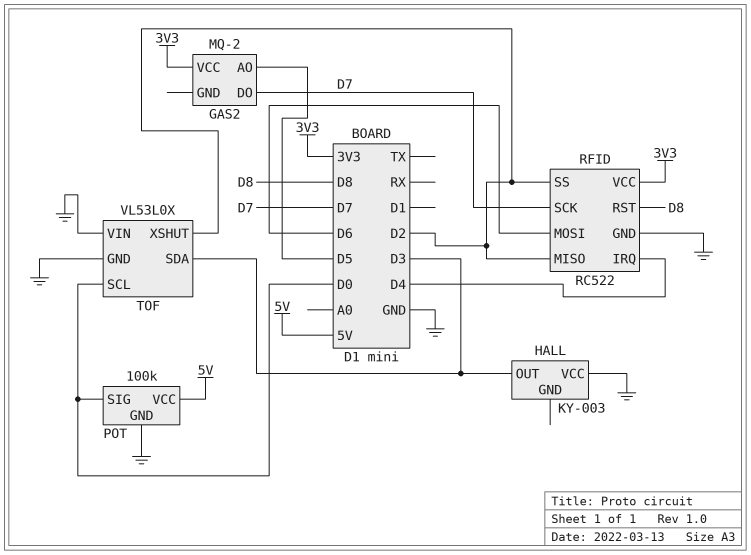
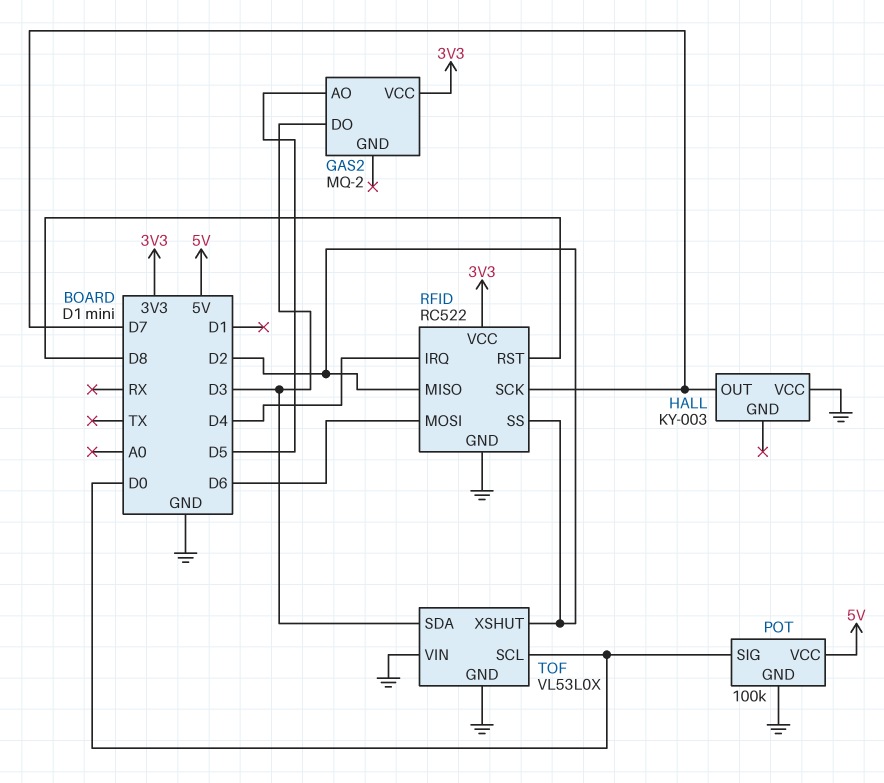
GAS2 pin DO: D7 -> D3
HALL pin OUT: D3 -> D7

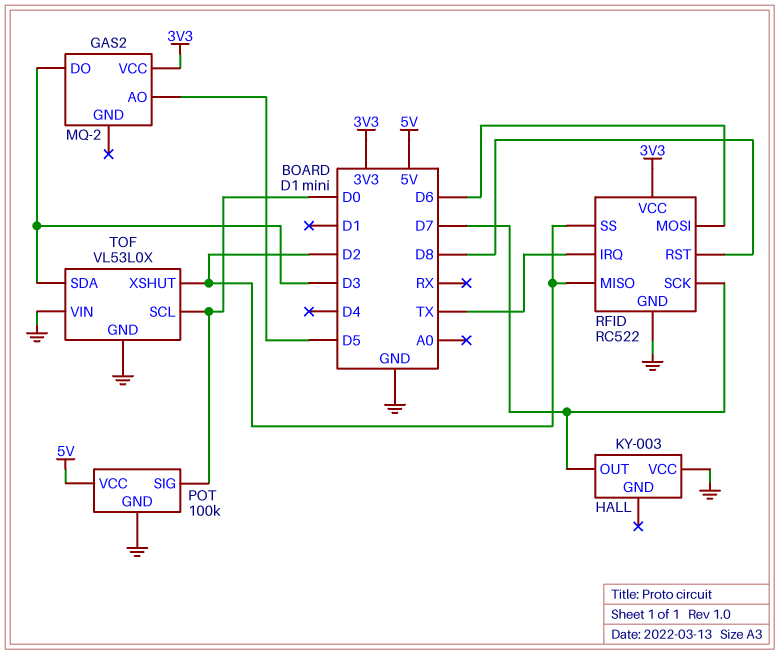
RFID pin IRQ: D4 -> TX

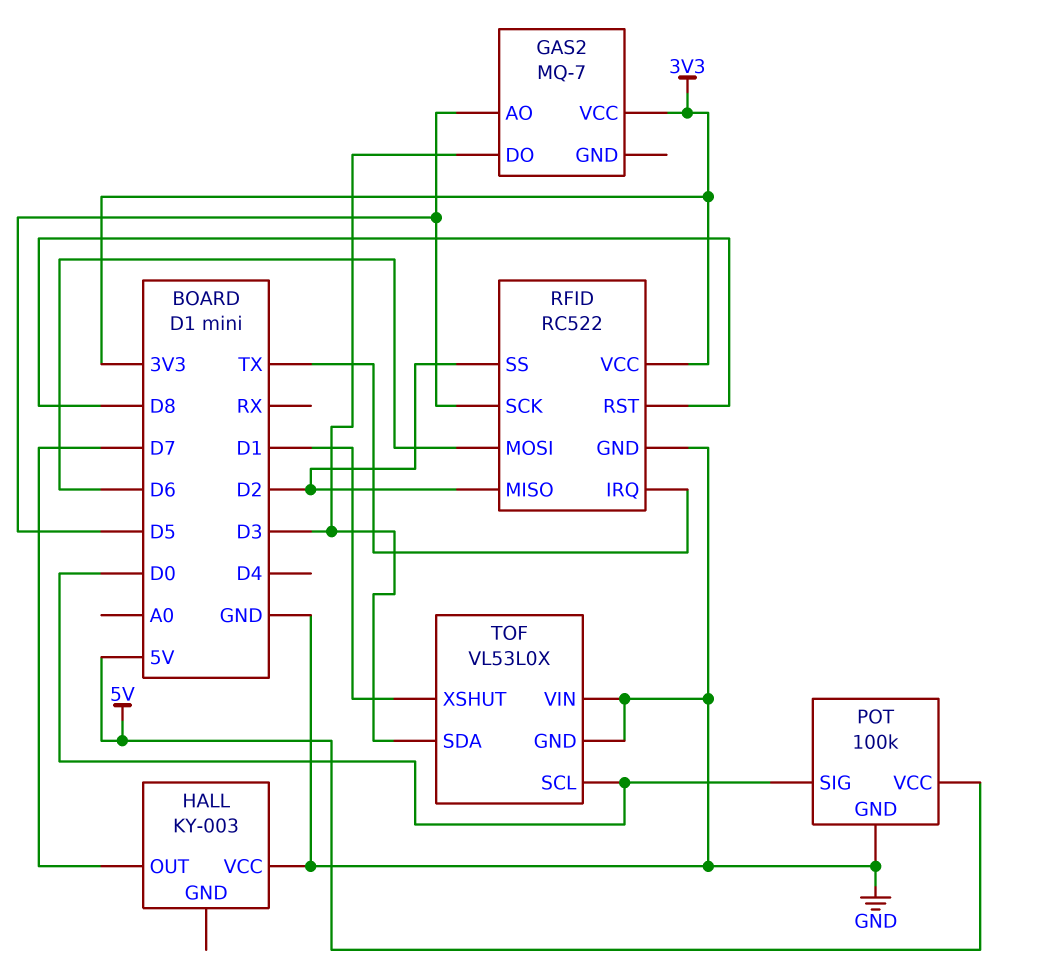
GAS2: MQ-2 -> MQ-7
RFID pin SCK: D7 -> D5
TOF pin XSHUT: D2 -> D1

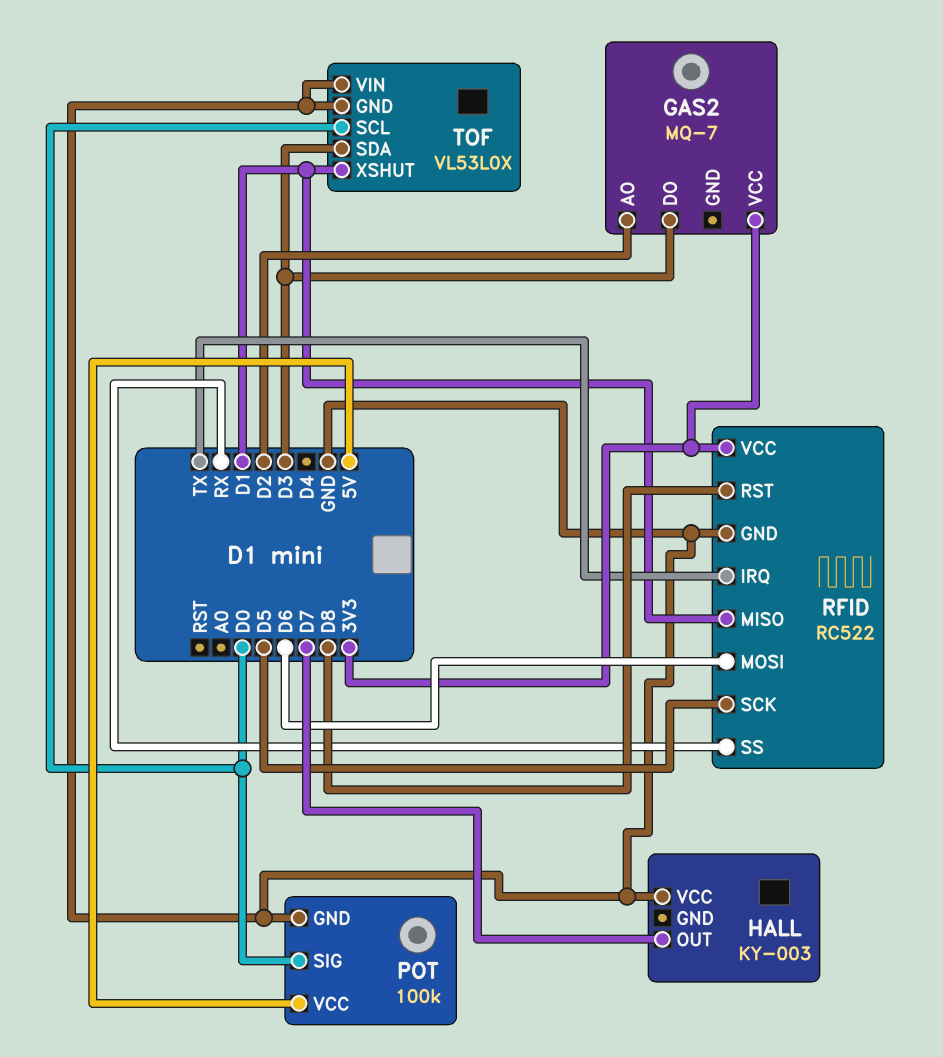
GAS2 pin AO: D5 -> D2
RFID pin MISO: D2 -> D1
RFID pin SS: D2 -> RX

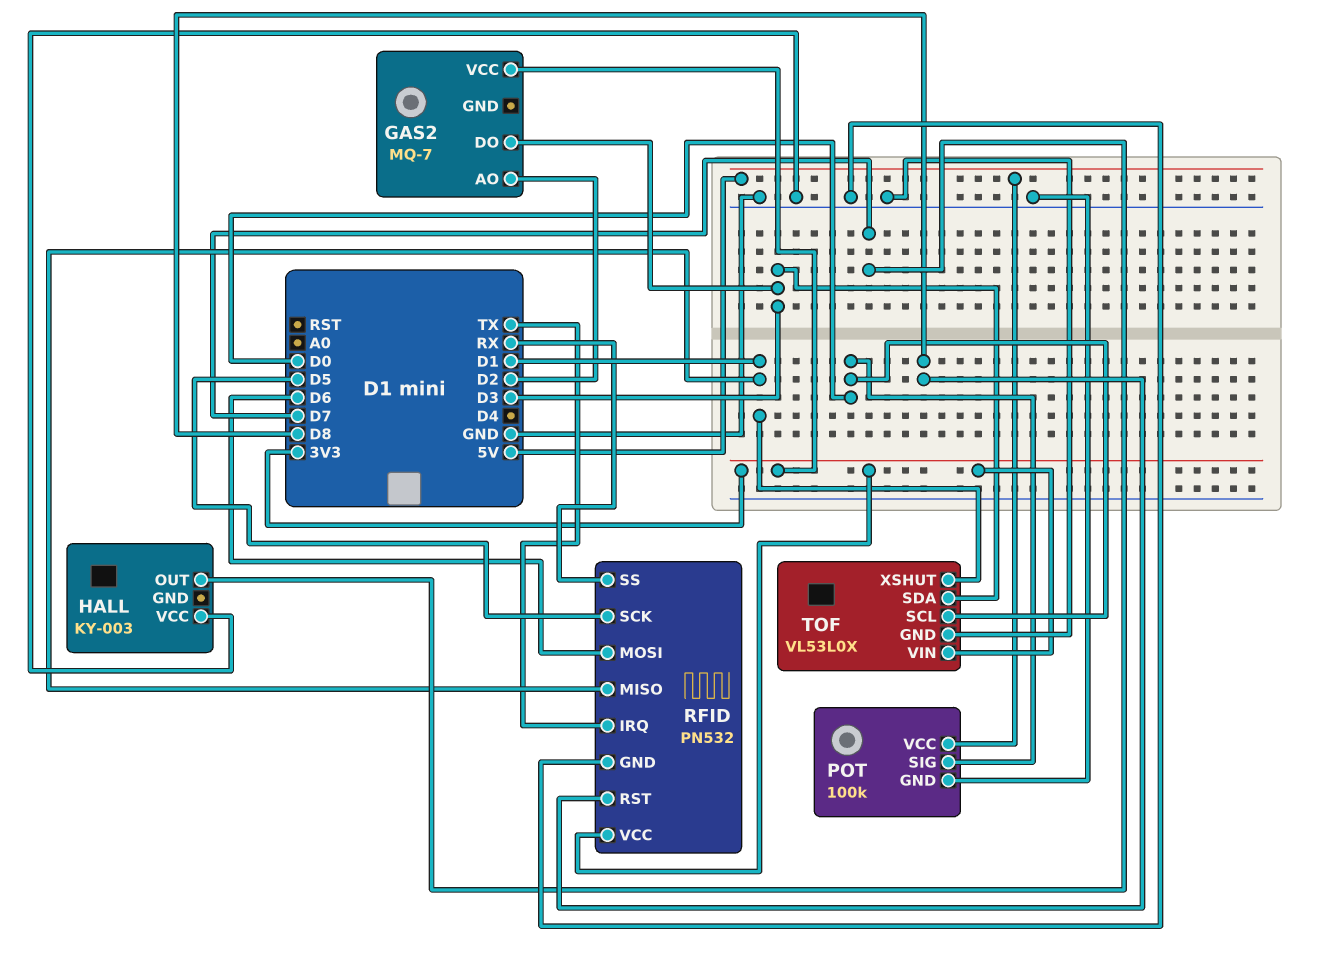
RFID: RC522 -> PN532
TOF pin VIN: GND -> 3V3

